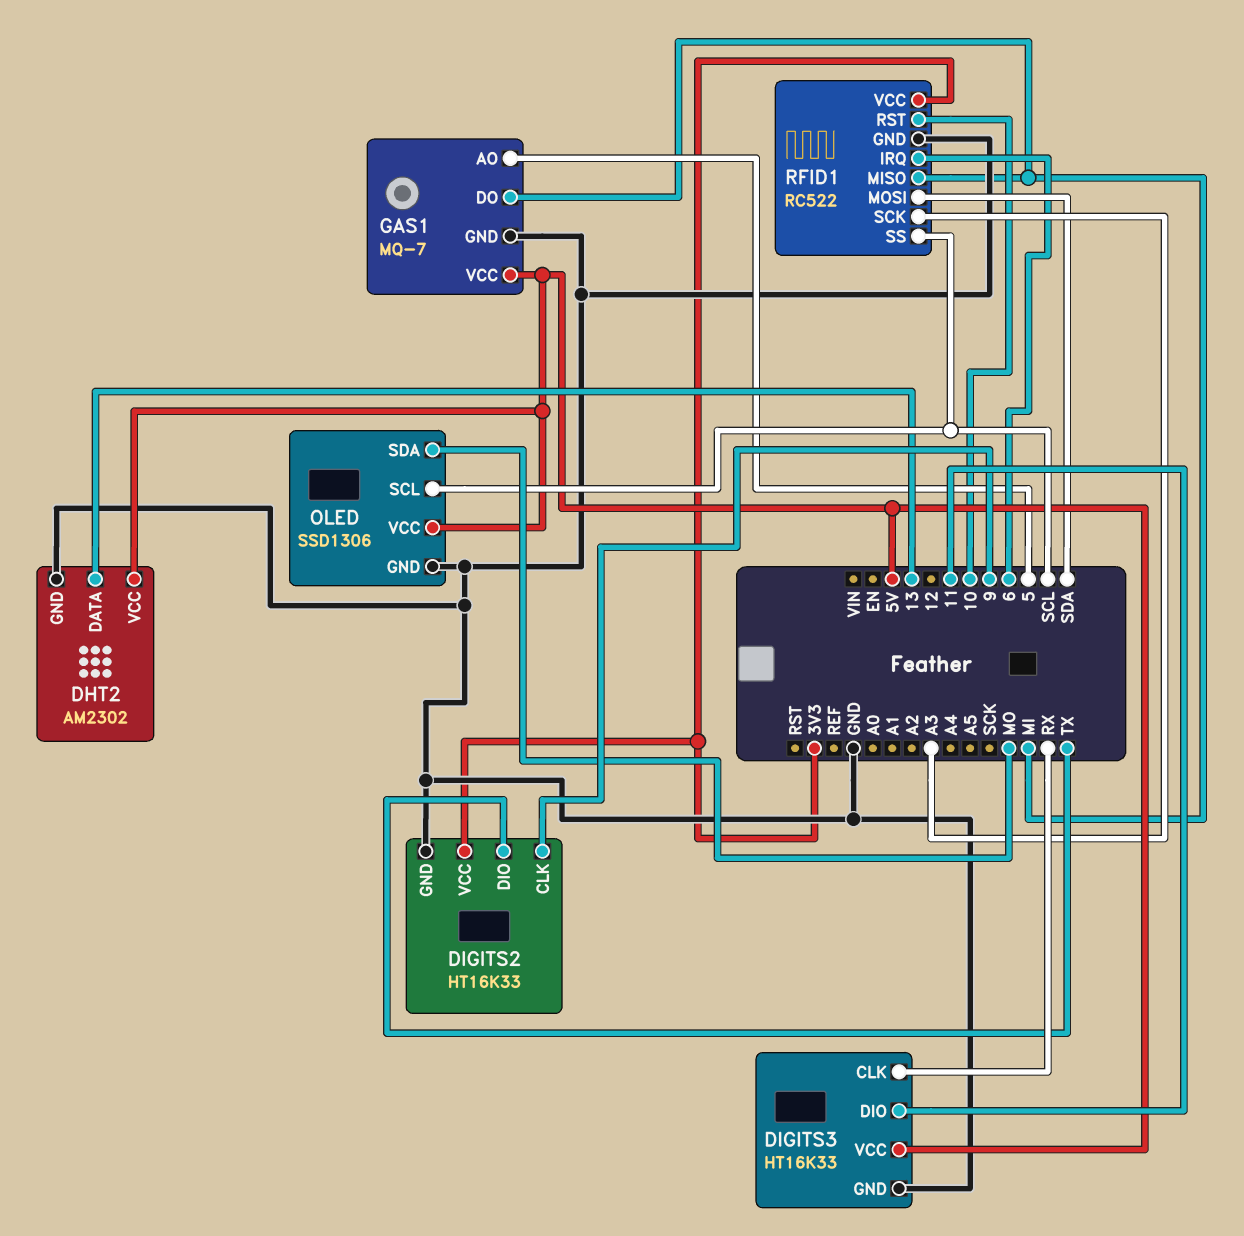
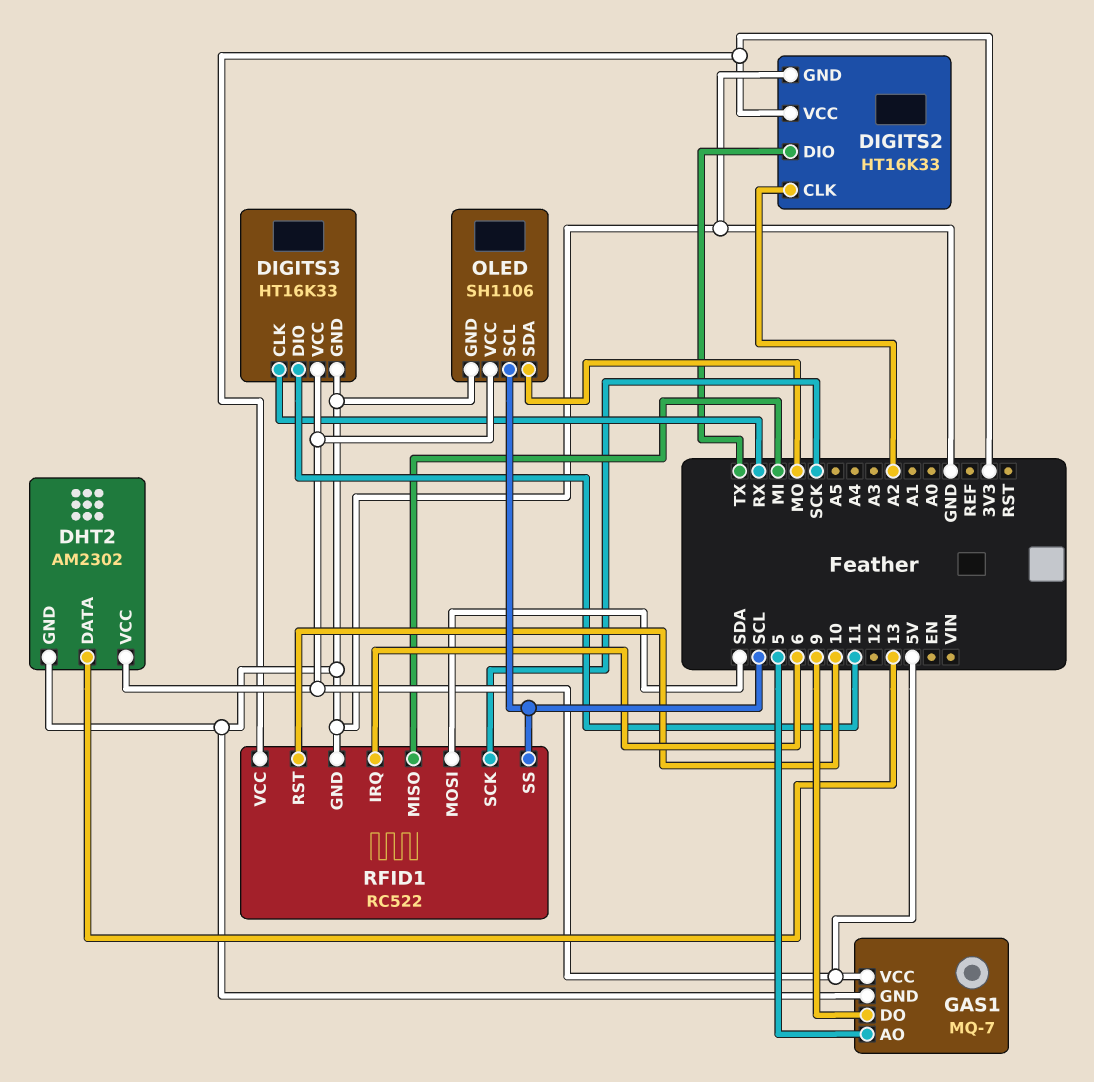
DIGITS2 pin CLK: 9 -> A2
GAS1 pin DO: MI -> 9
OLED: SSD1306 -> SH1106
RFID1 pin SCK: A3 -> SCK

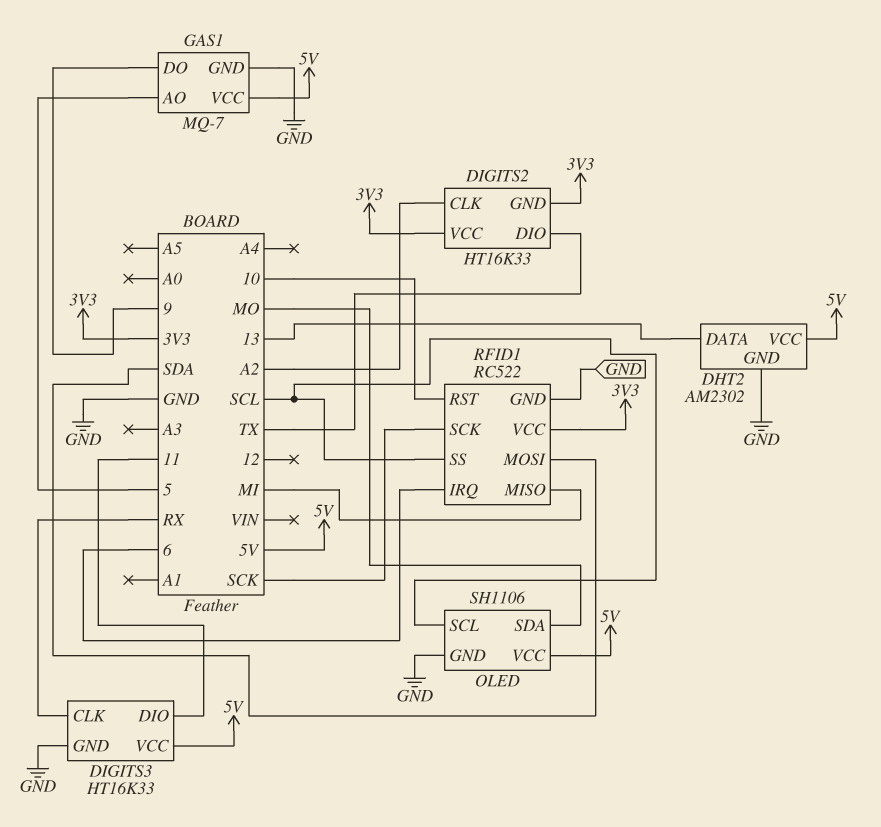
DIGITS2 pin GND: GND -> 3V3

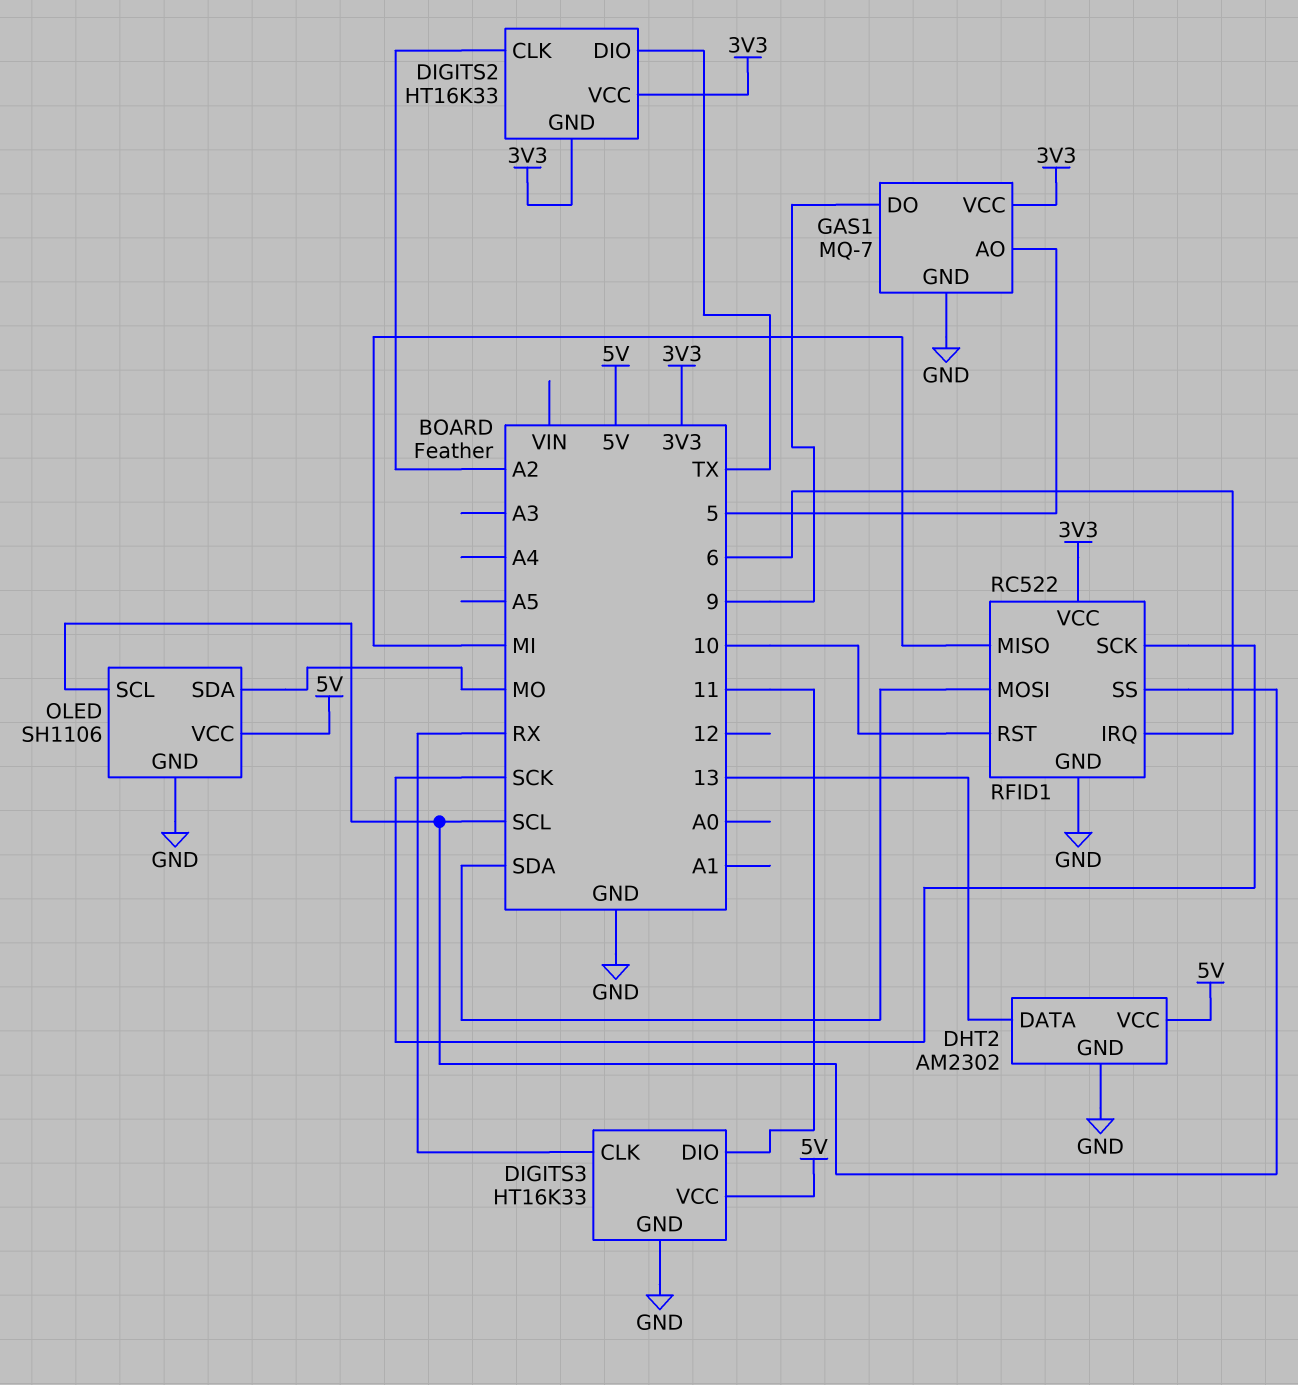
GAS1 pin VCC: 5V -> 3V3

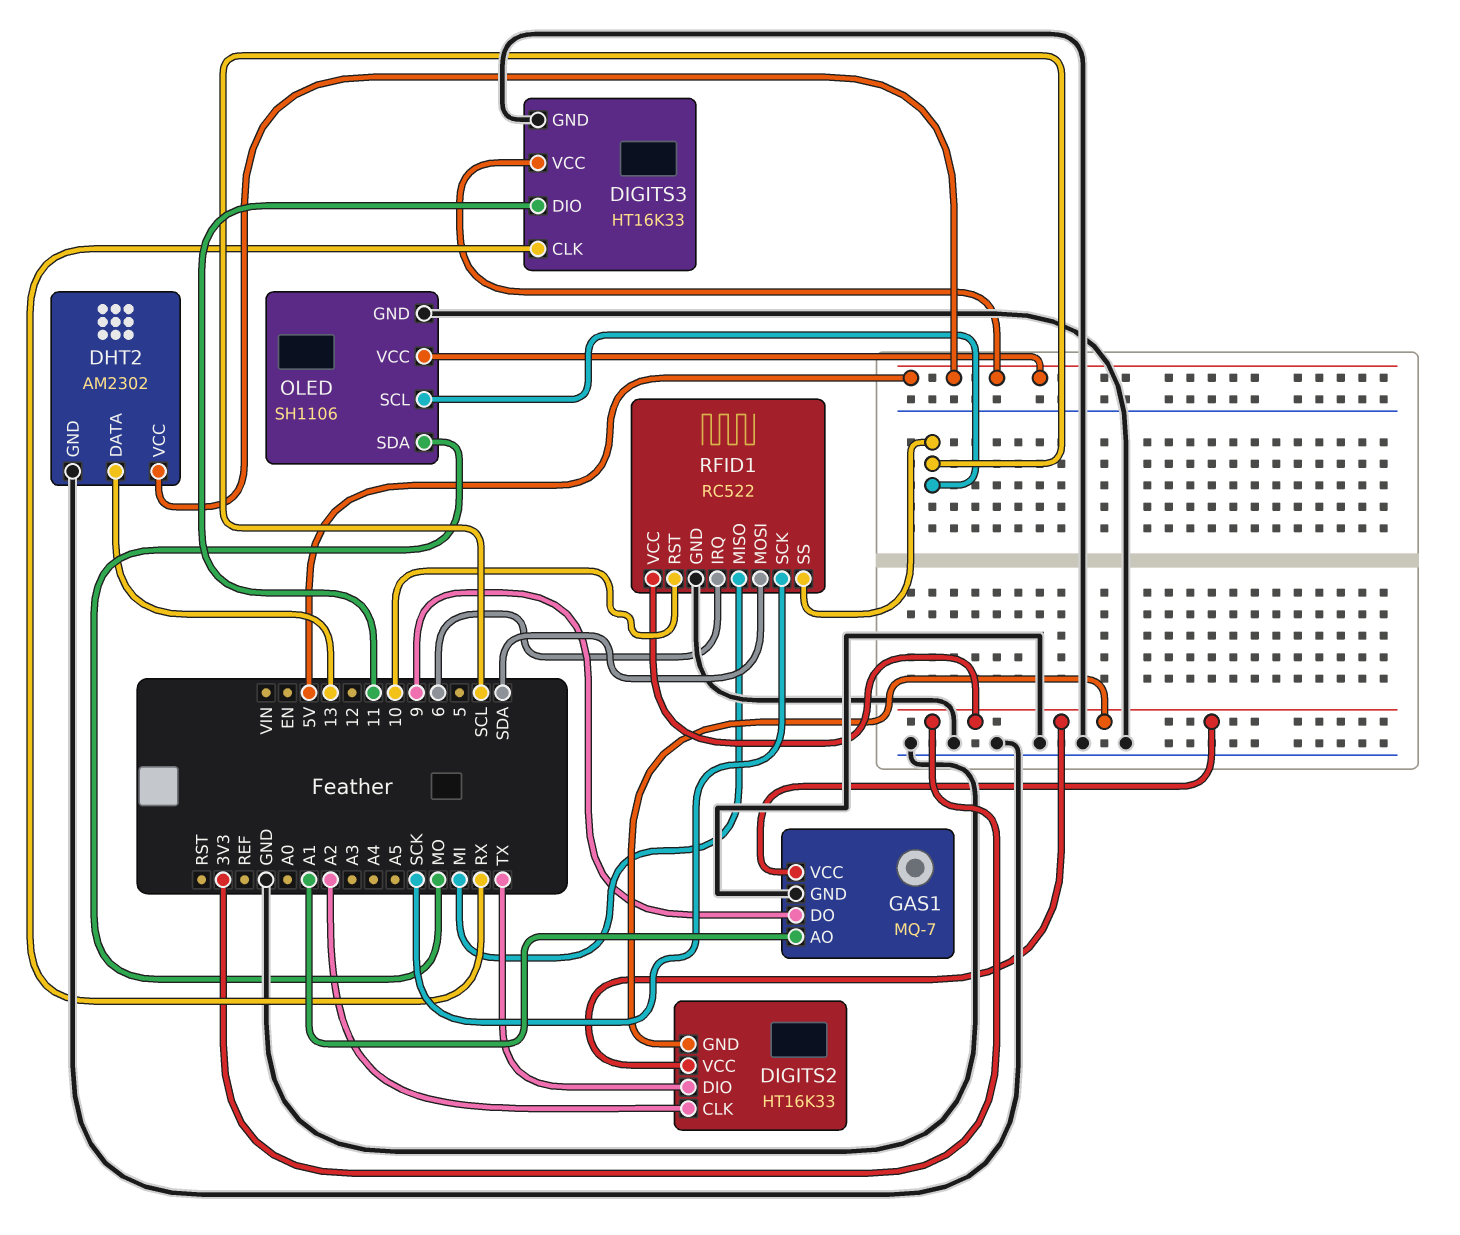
GAS1 pin AO: 5 -> A1

